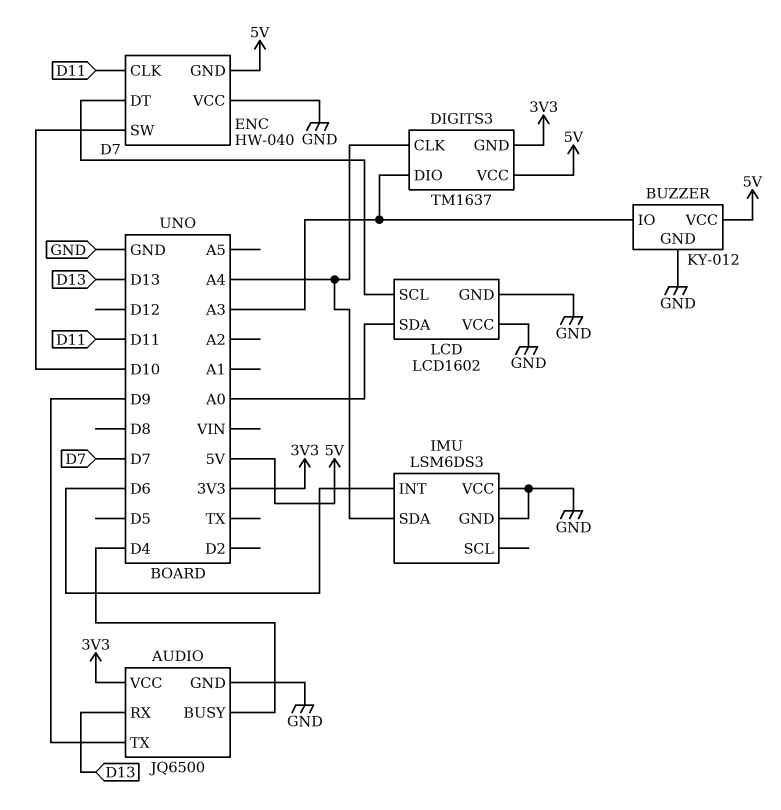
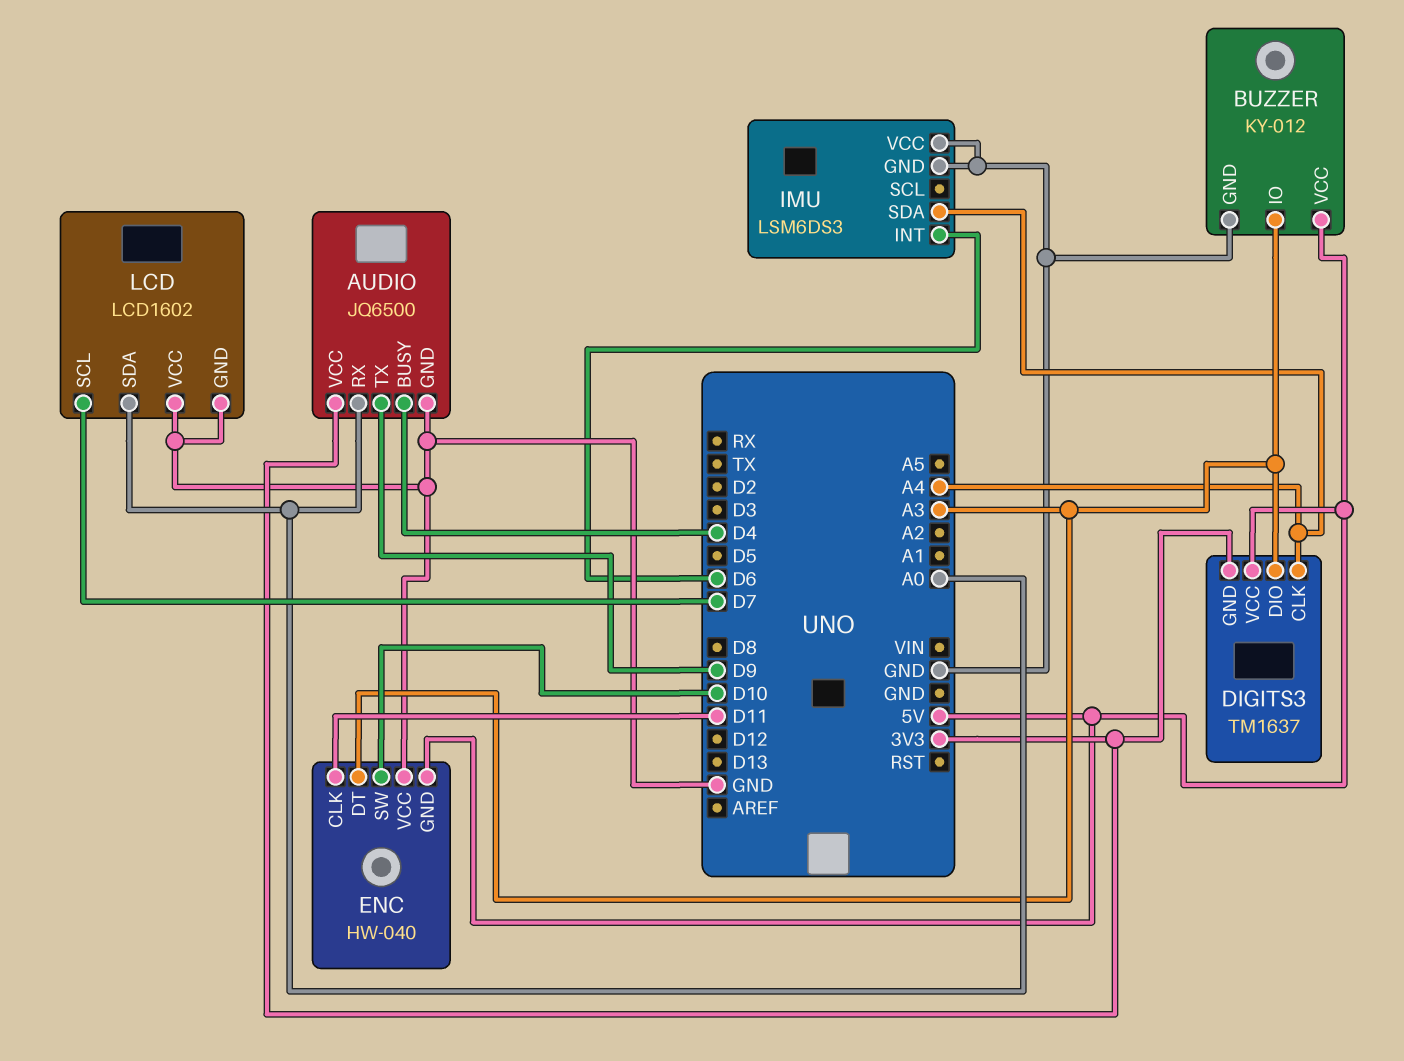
AUDIO pin RX: D13 -> A0
ENC pin DT: D7 -> A3

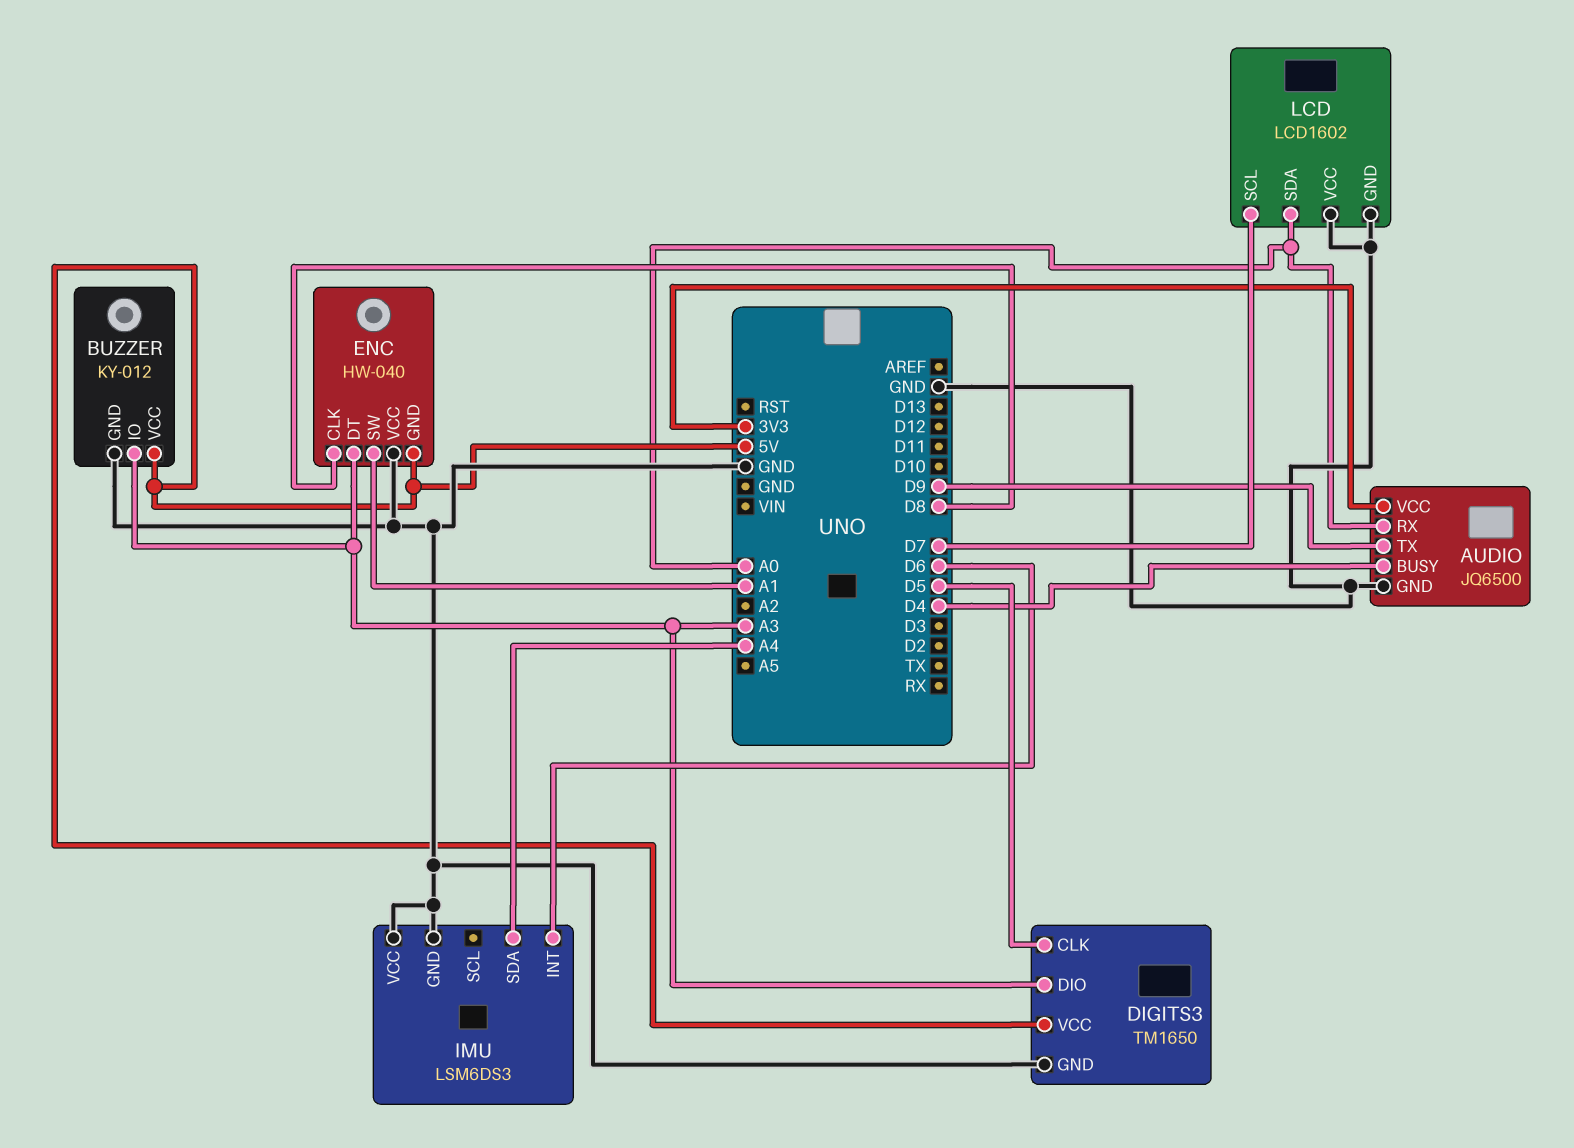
DIGITS3: TM1637 -> TM1650
DIGITS3 pin CLK: A4 -> D5
DIGITS3 pin GND: 3V3 -> GND
ENC pin CLK: D11 -> D8
ENC pin SW: D10 -> A1

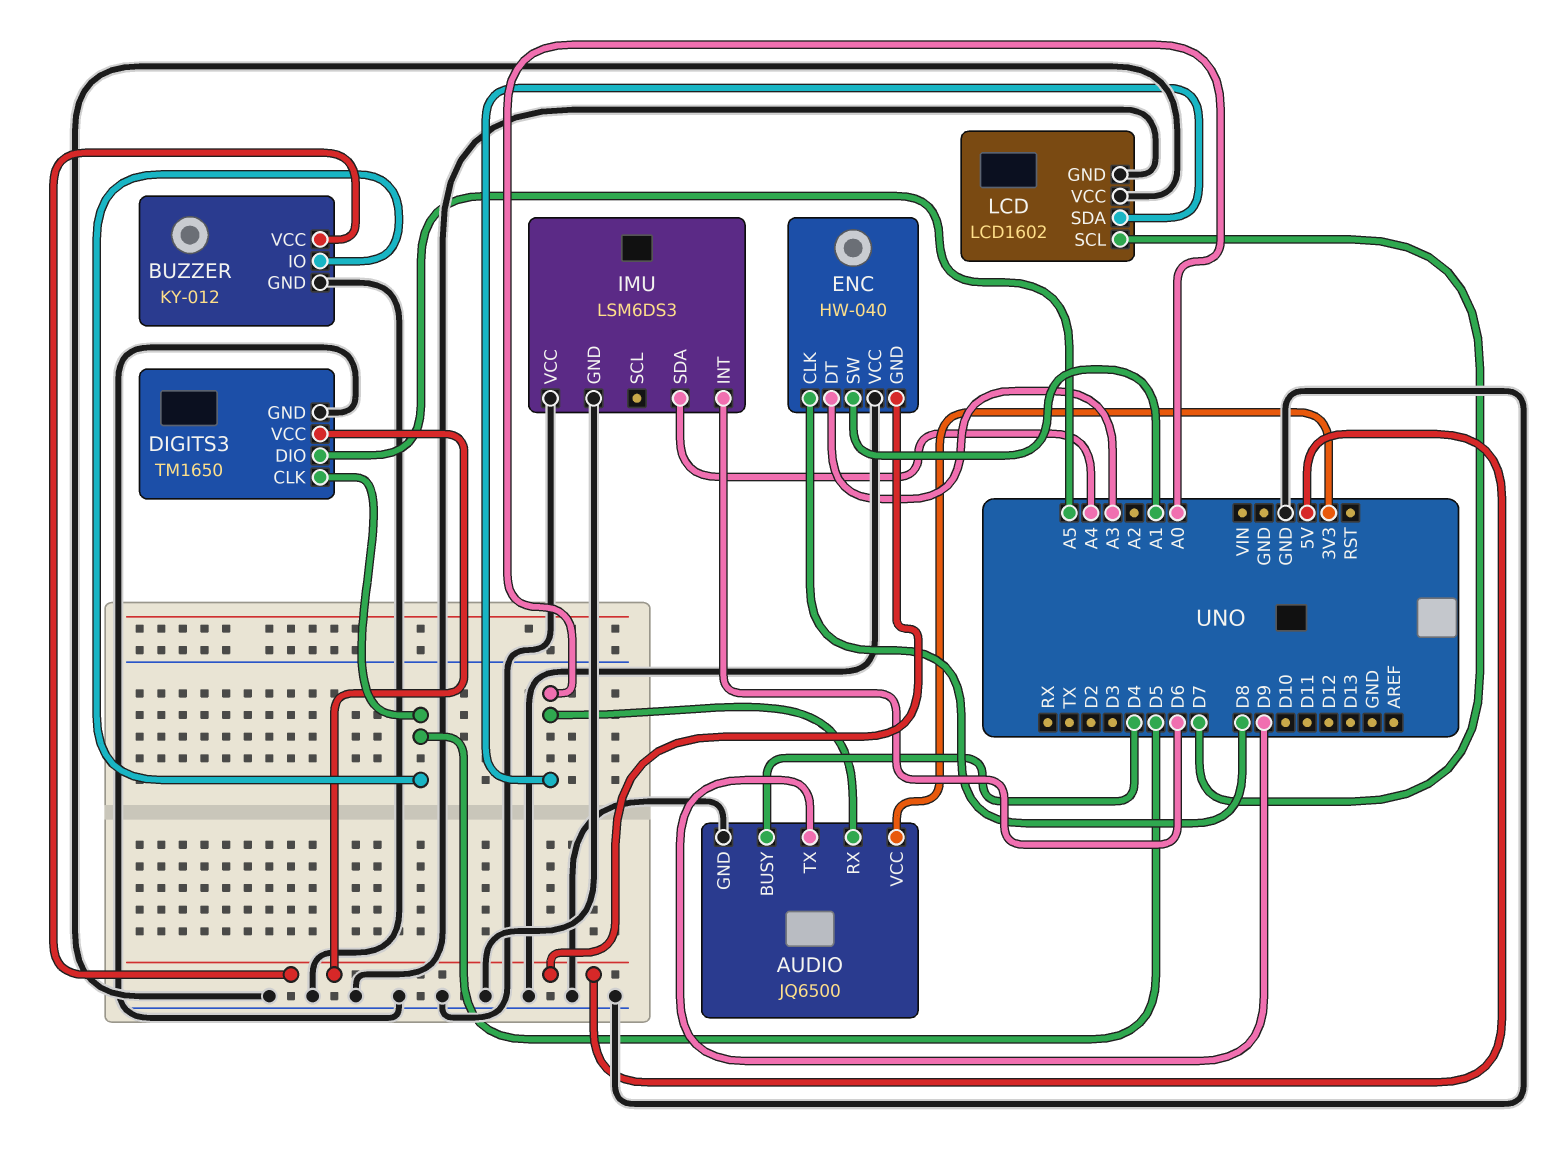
BUZZER pin IO: A3 -> D5
DIGITS3 pin DIO: A3 -> A5

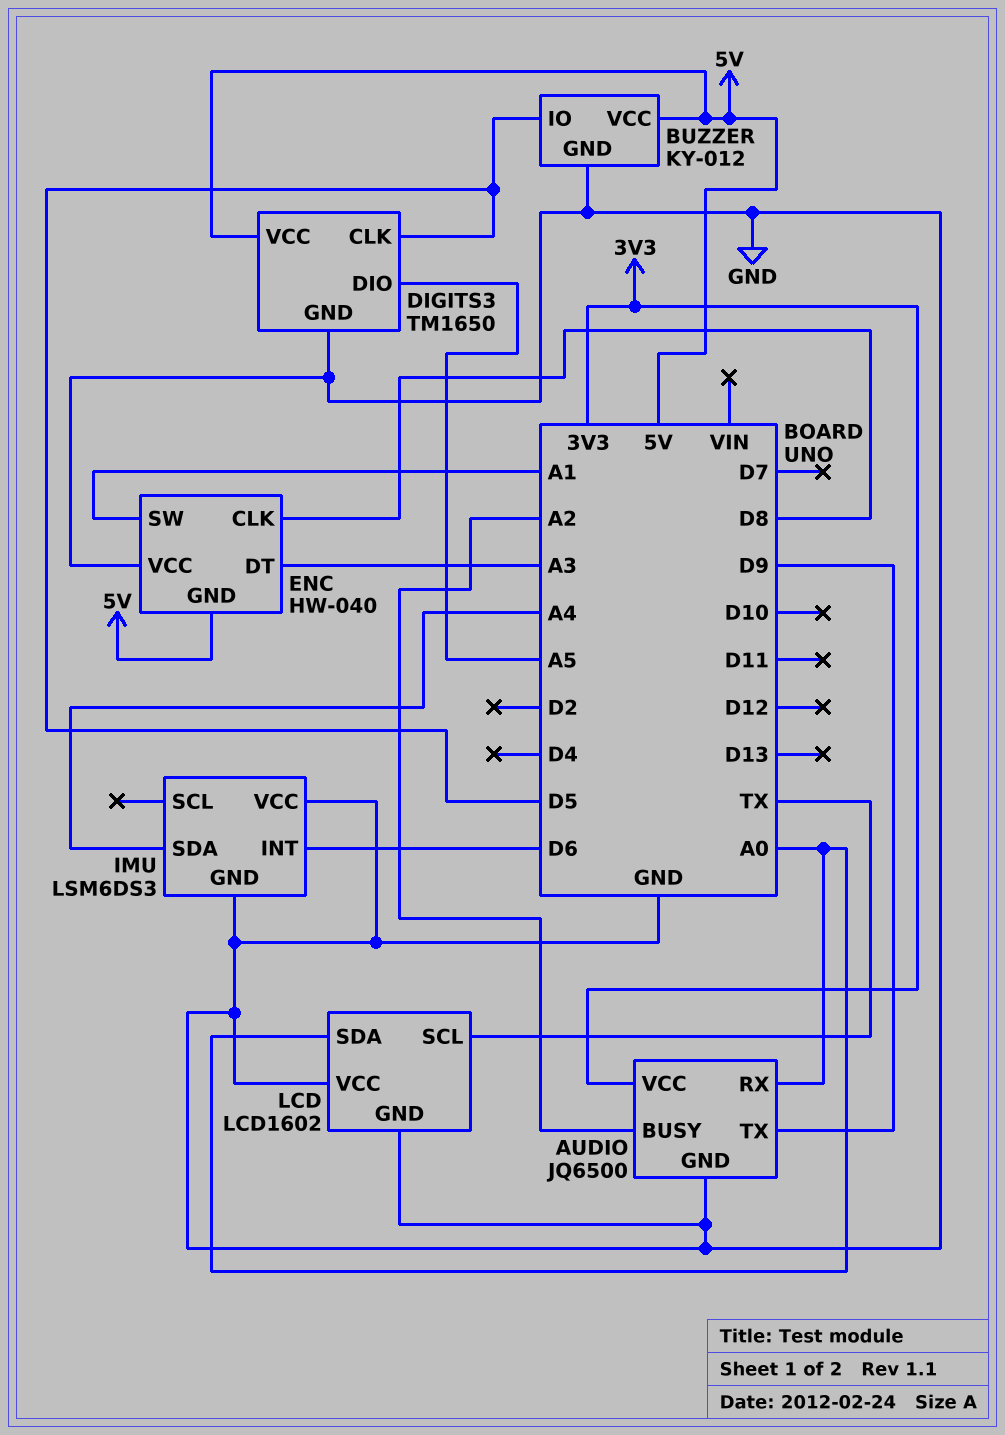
AUDIO pin BUSY: D4 -> A2
LCD pin SCL: D7 -> TX

